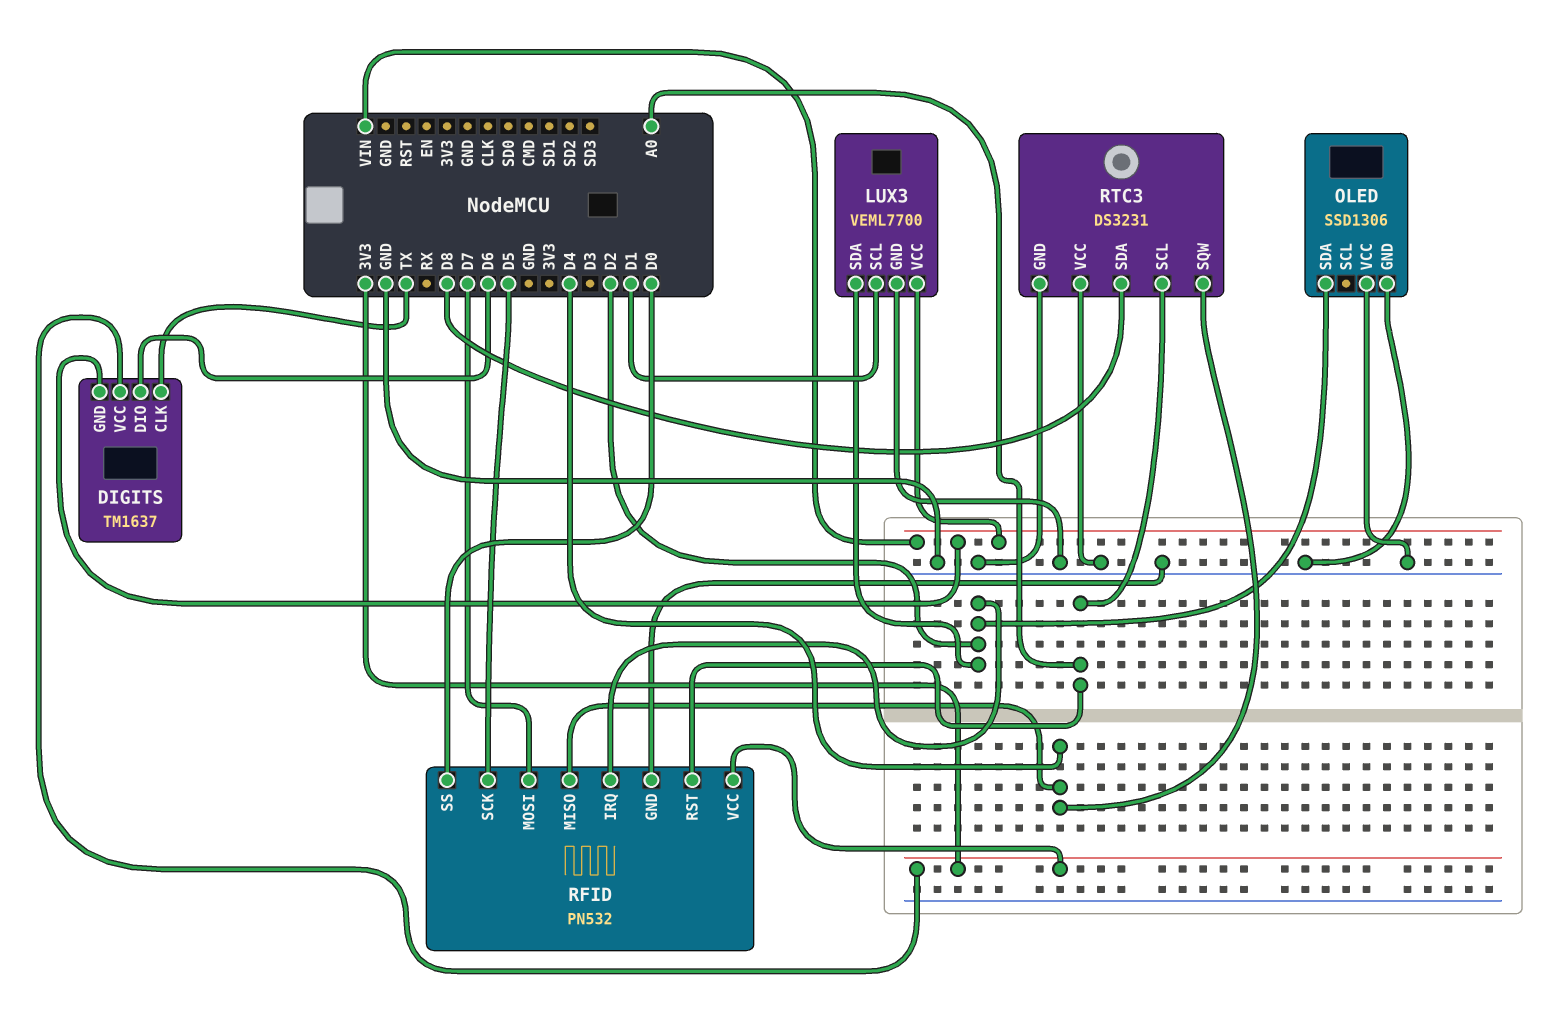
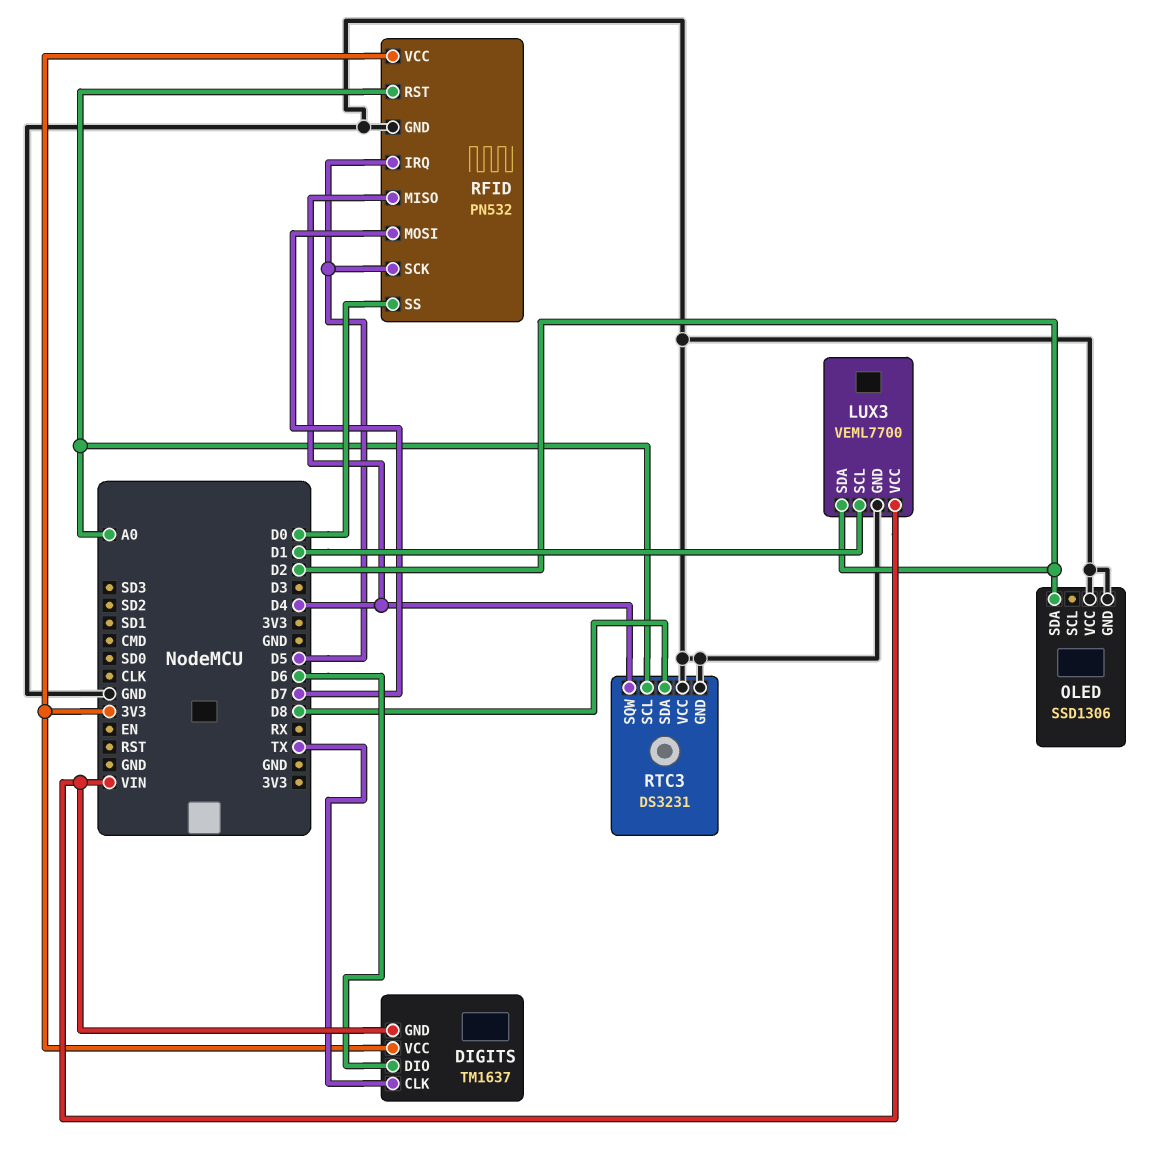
RFID pin IRQ: D2 -> D5

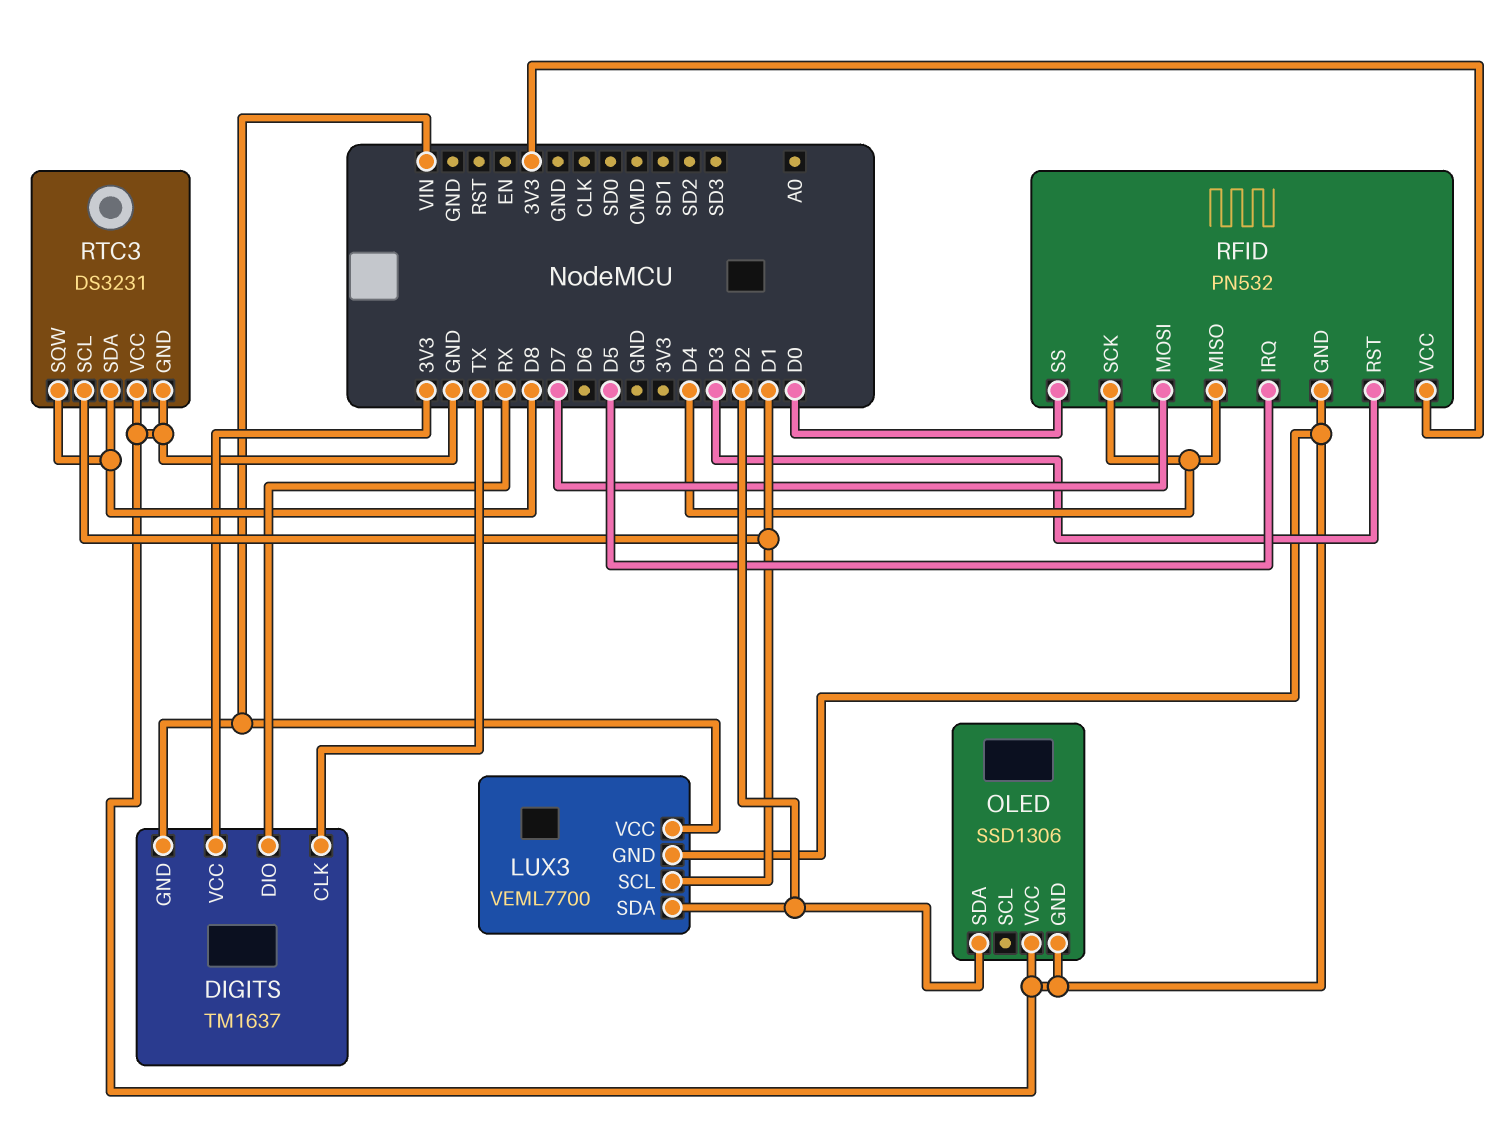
DIGITS pin DIO: D6 -> RX
RFID pin RST: A0 -> D3
RFID pin SCK: D5 -> D4
RTC3 pin SCL: A0 -> D1
RTC3 pin SQW: D4 -> D8

